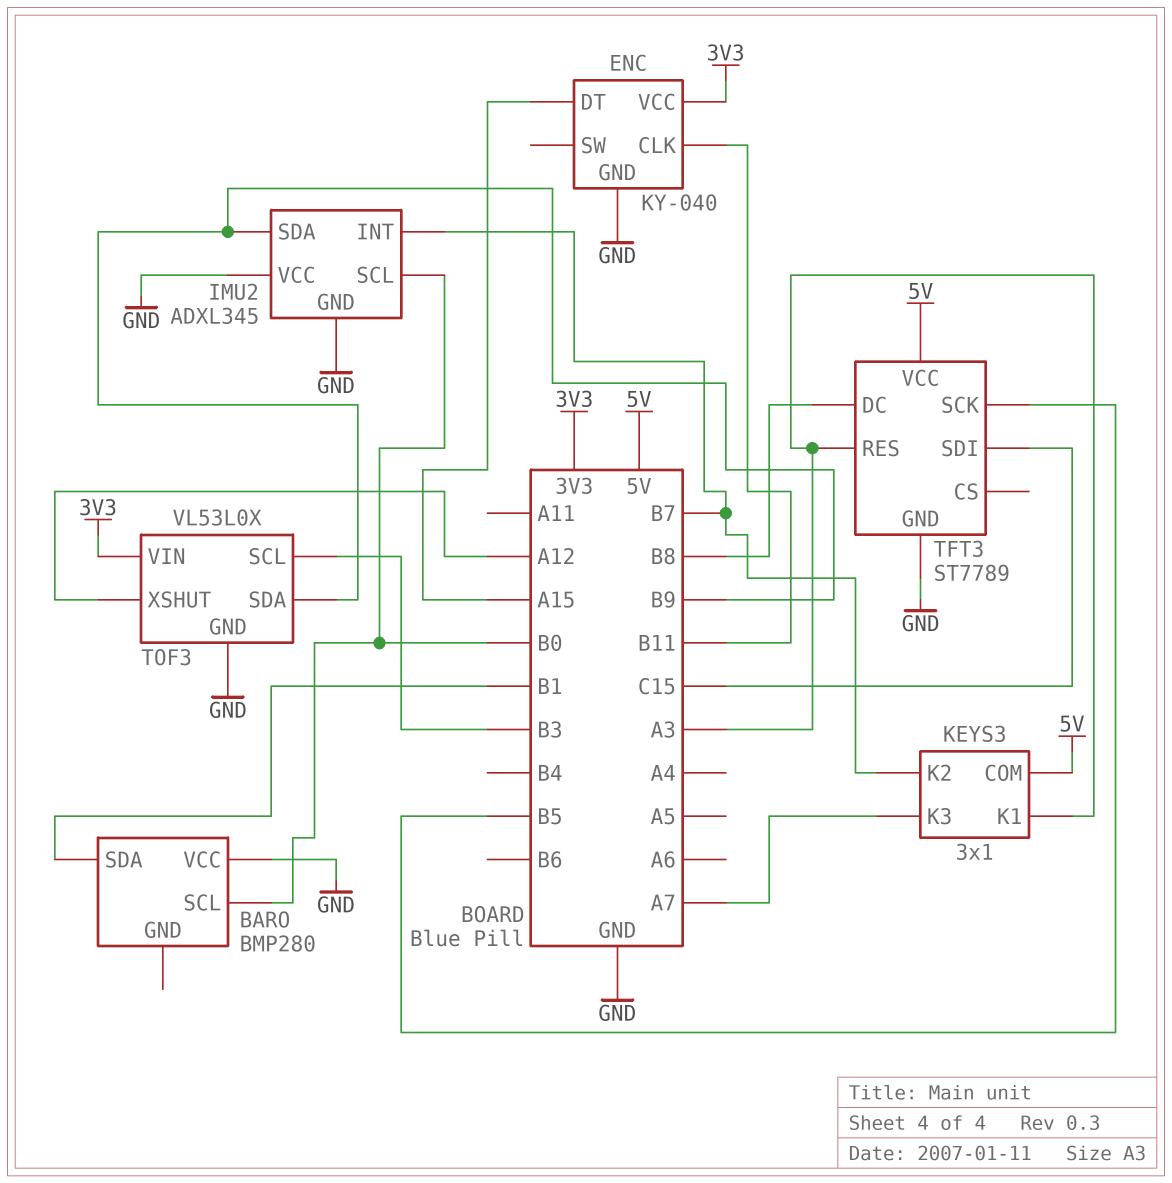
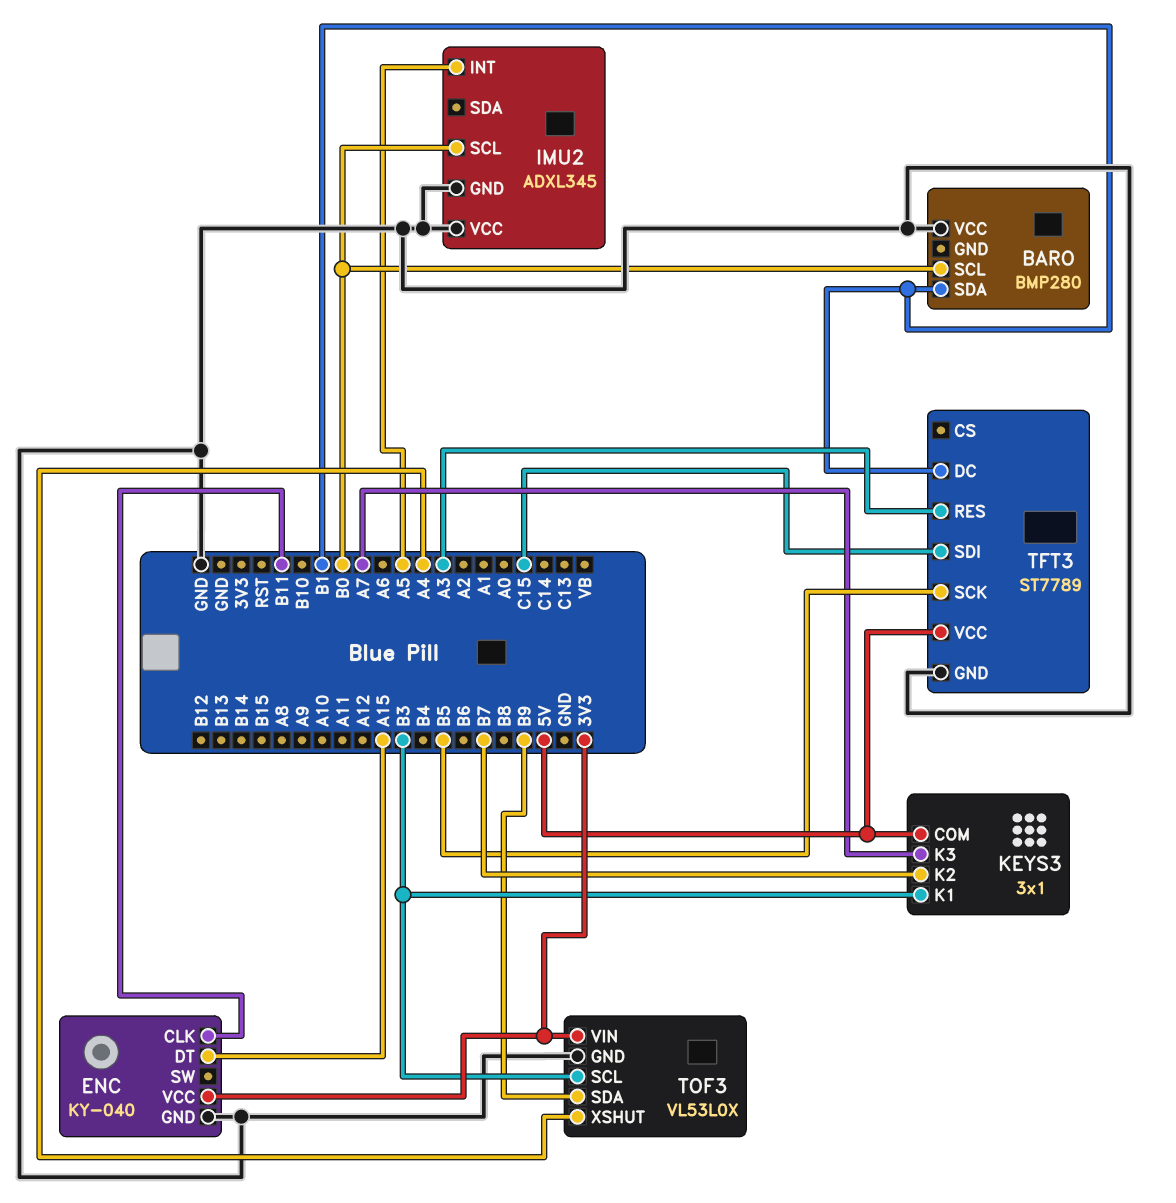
IMU2 pin INT: B7 -> A5
IMU2 pin SDA: B9 -> none
KEYS3 pin K1: A3 -> B3
TFT3 pin DC: B8 -> B1
TOF3 pin XSHUT: A12 -> A4

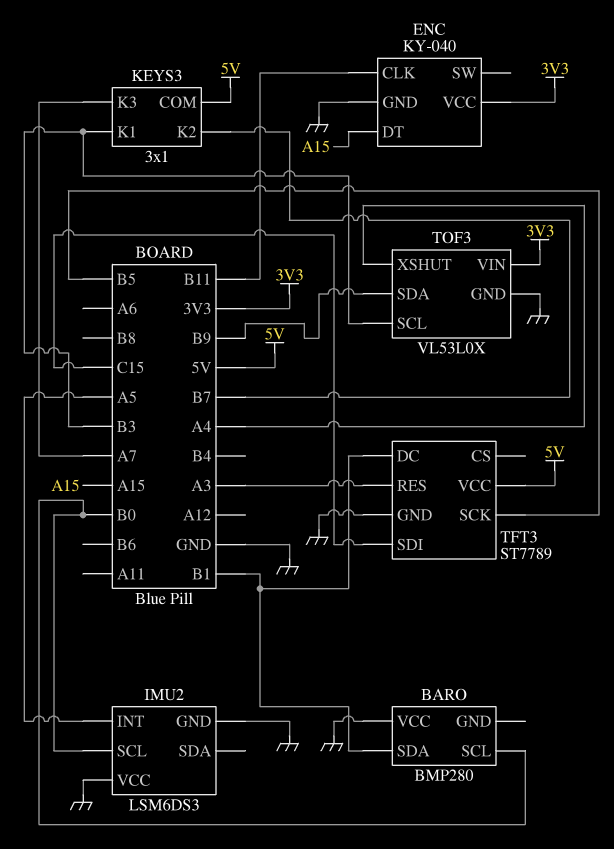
IMU2: ADXL345 -> LSM6DS3

